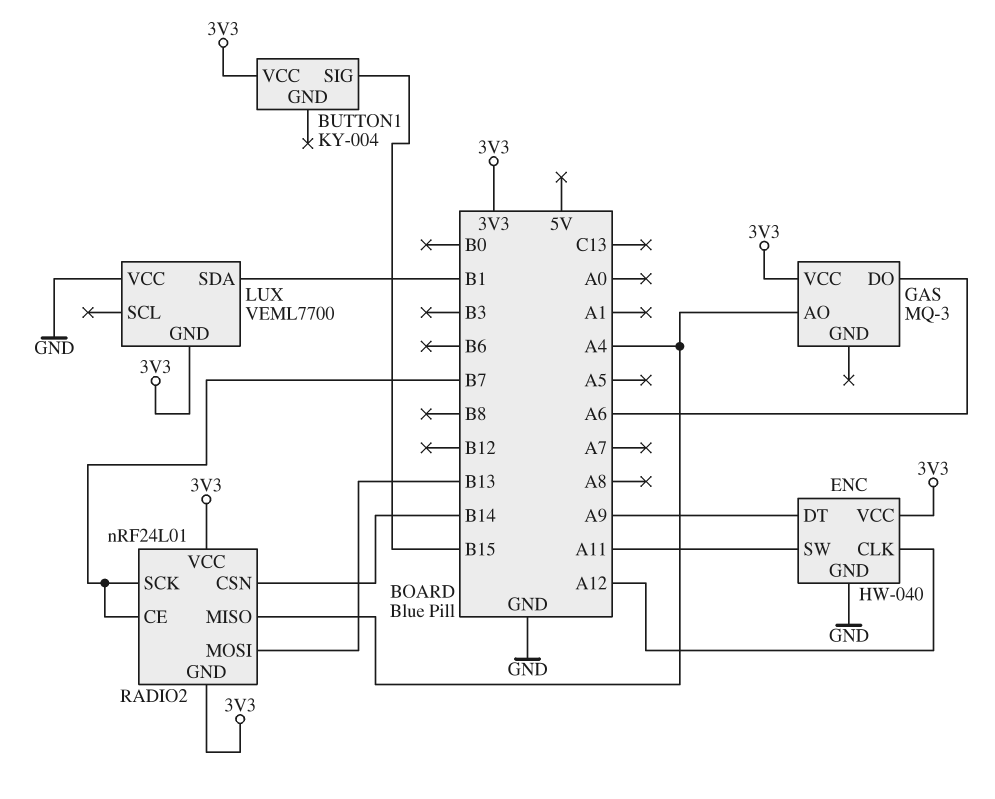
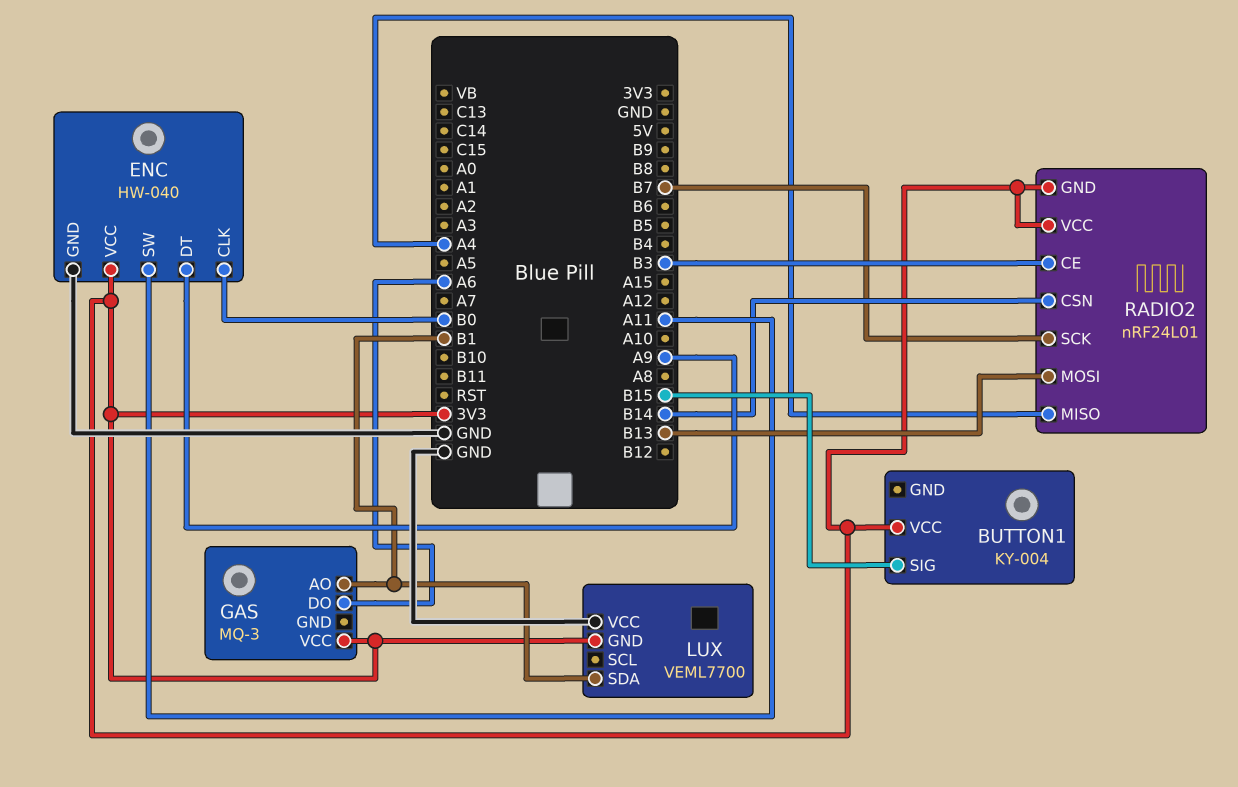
ENC pin CLK: A12 -> B0
GAS pin AO: A4 -> B1
RADIO2 pin CE: B7 -> B3

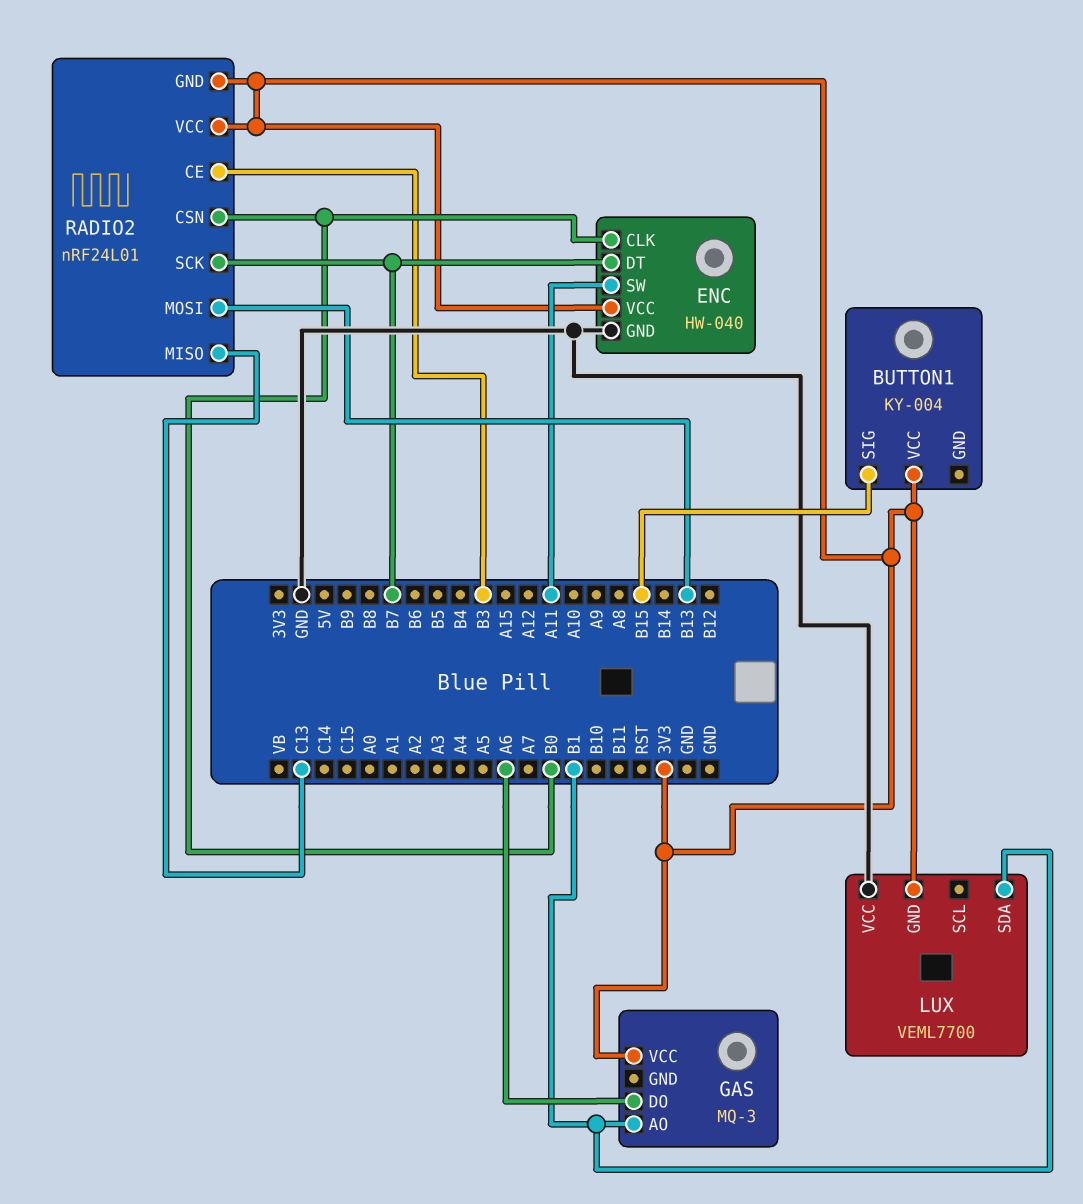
ENC pin DT: A9 -> B7
RADIO2 pin CSN: B14 -> B0
RADIO2 pin MISO: A4 -> C13

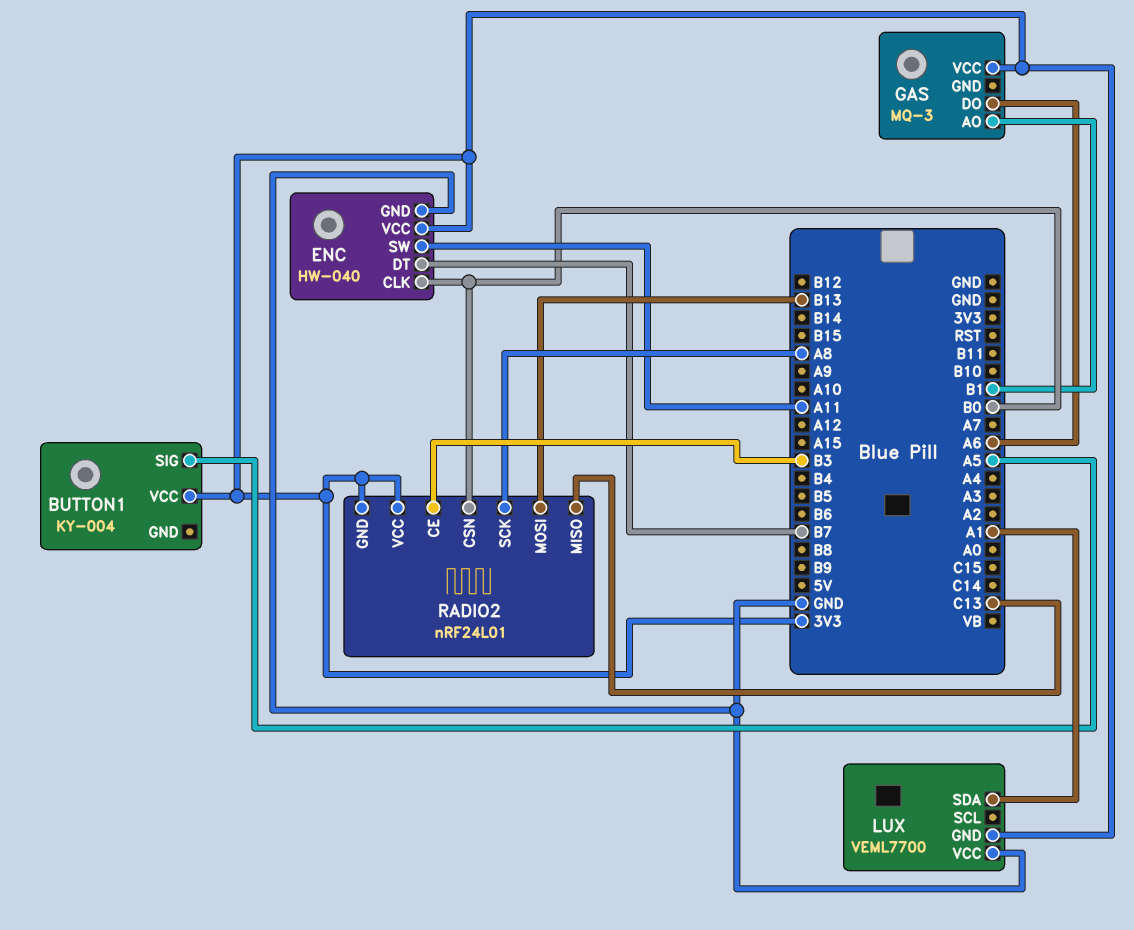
BUTTON1 pin SIG: B15 -> A5
LUX pin SDA: B1 -> A1
RADIO2 pin SCK: B7 -> A8

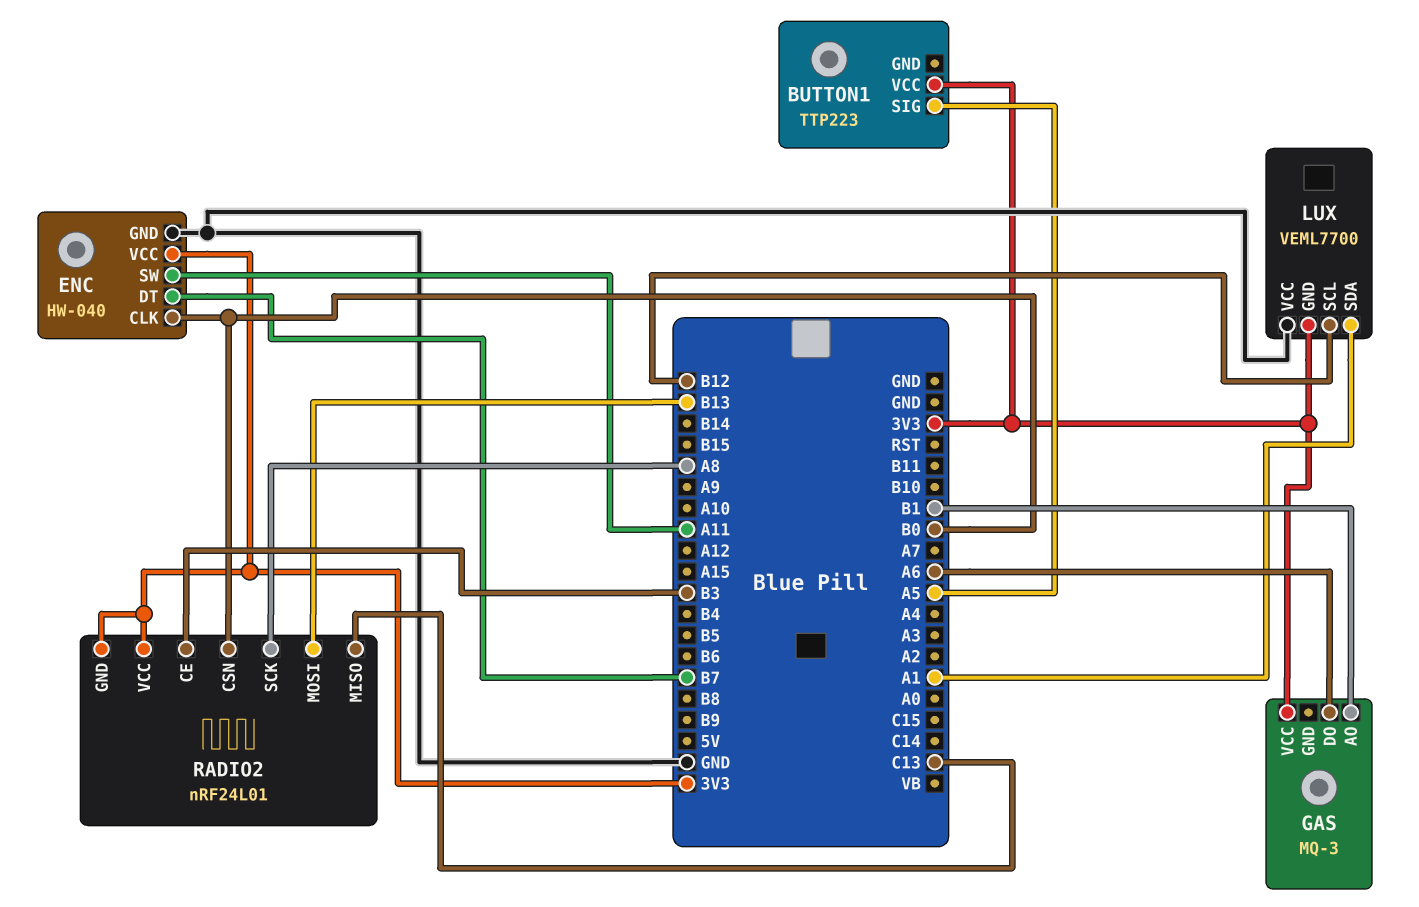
BUTTON1: KY-004 -> TTP223
LUX pin SCL: none -> B12

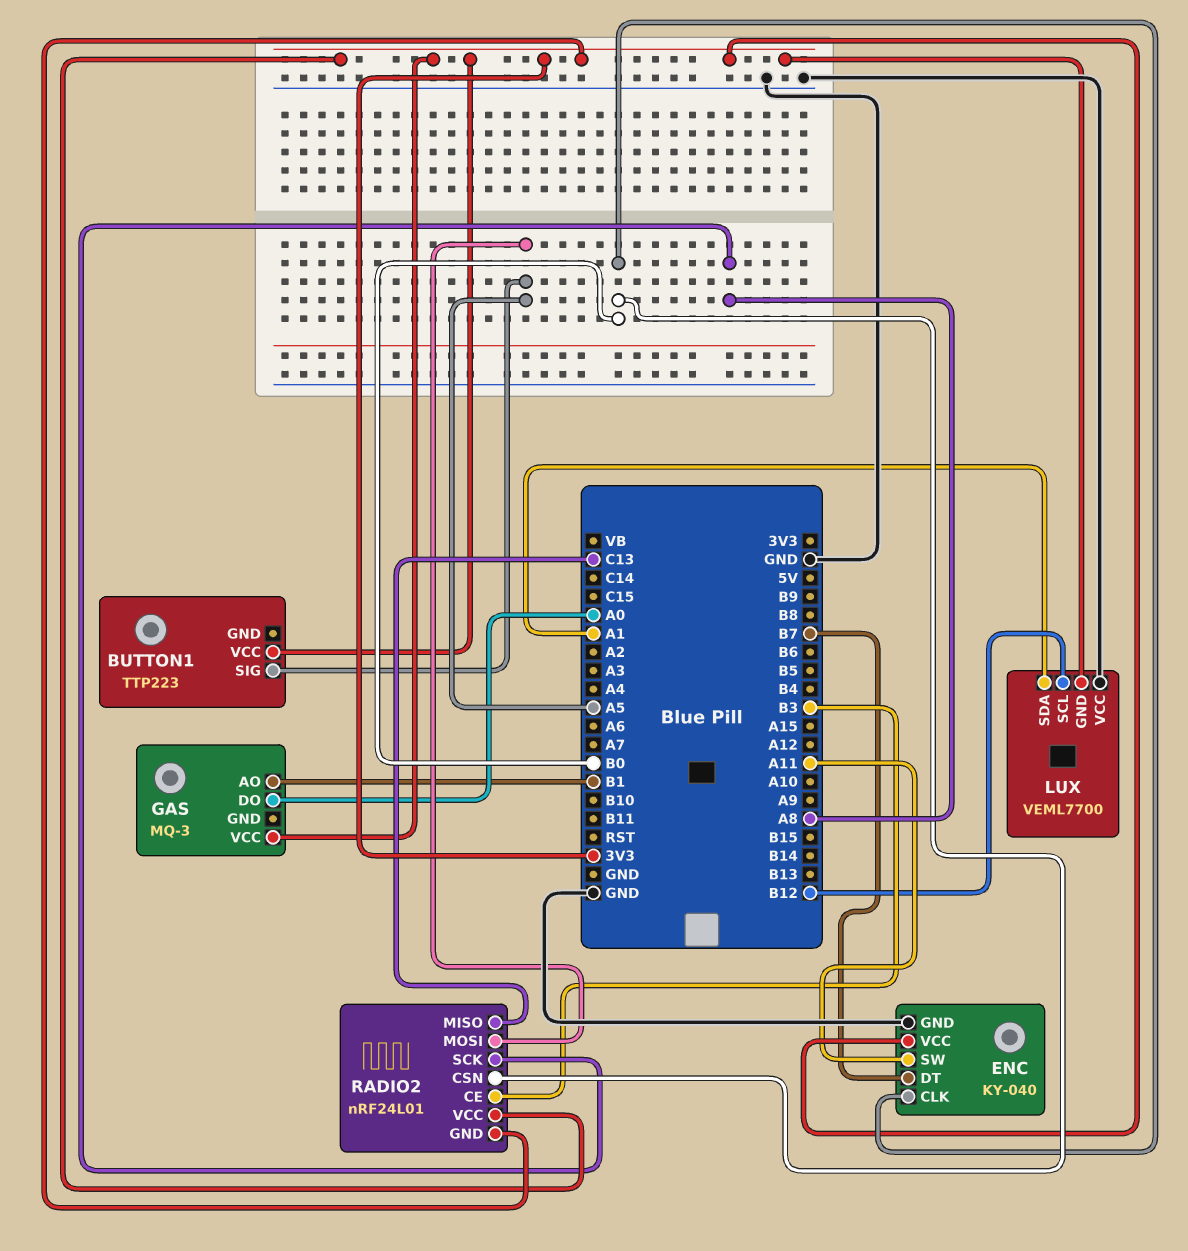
ENC: HW-040 -> KY-040
GAS pin DO: A6 -> A0
RADIO2 pin MOSI: B13 -> A5

